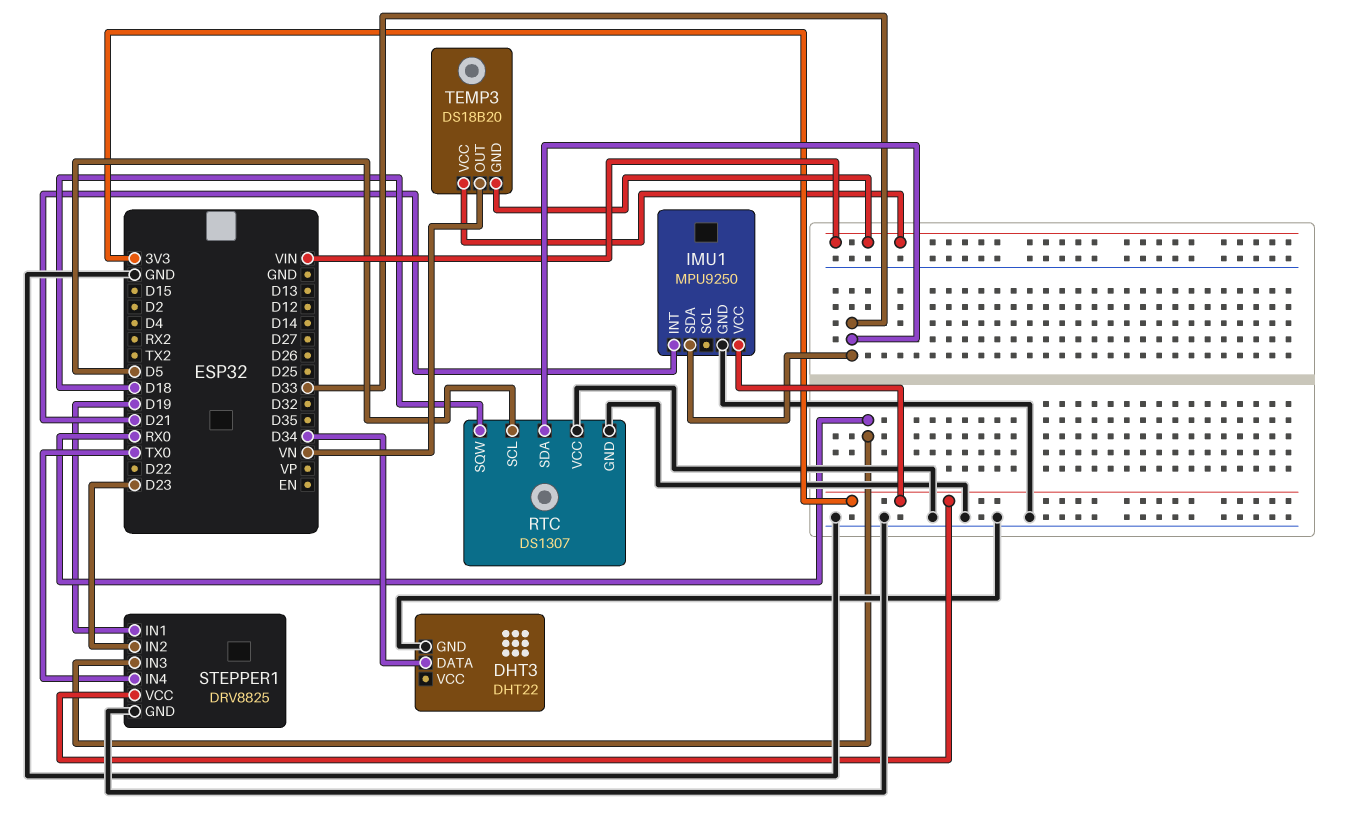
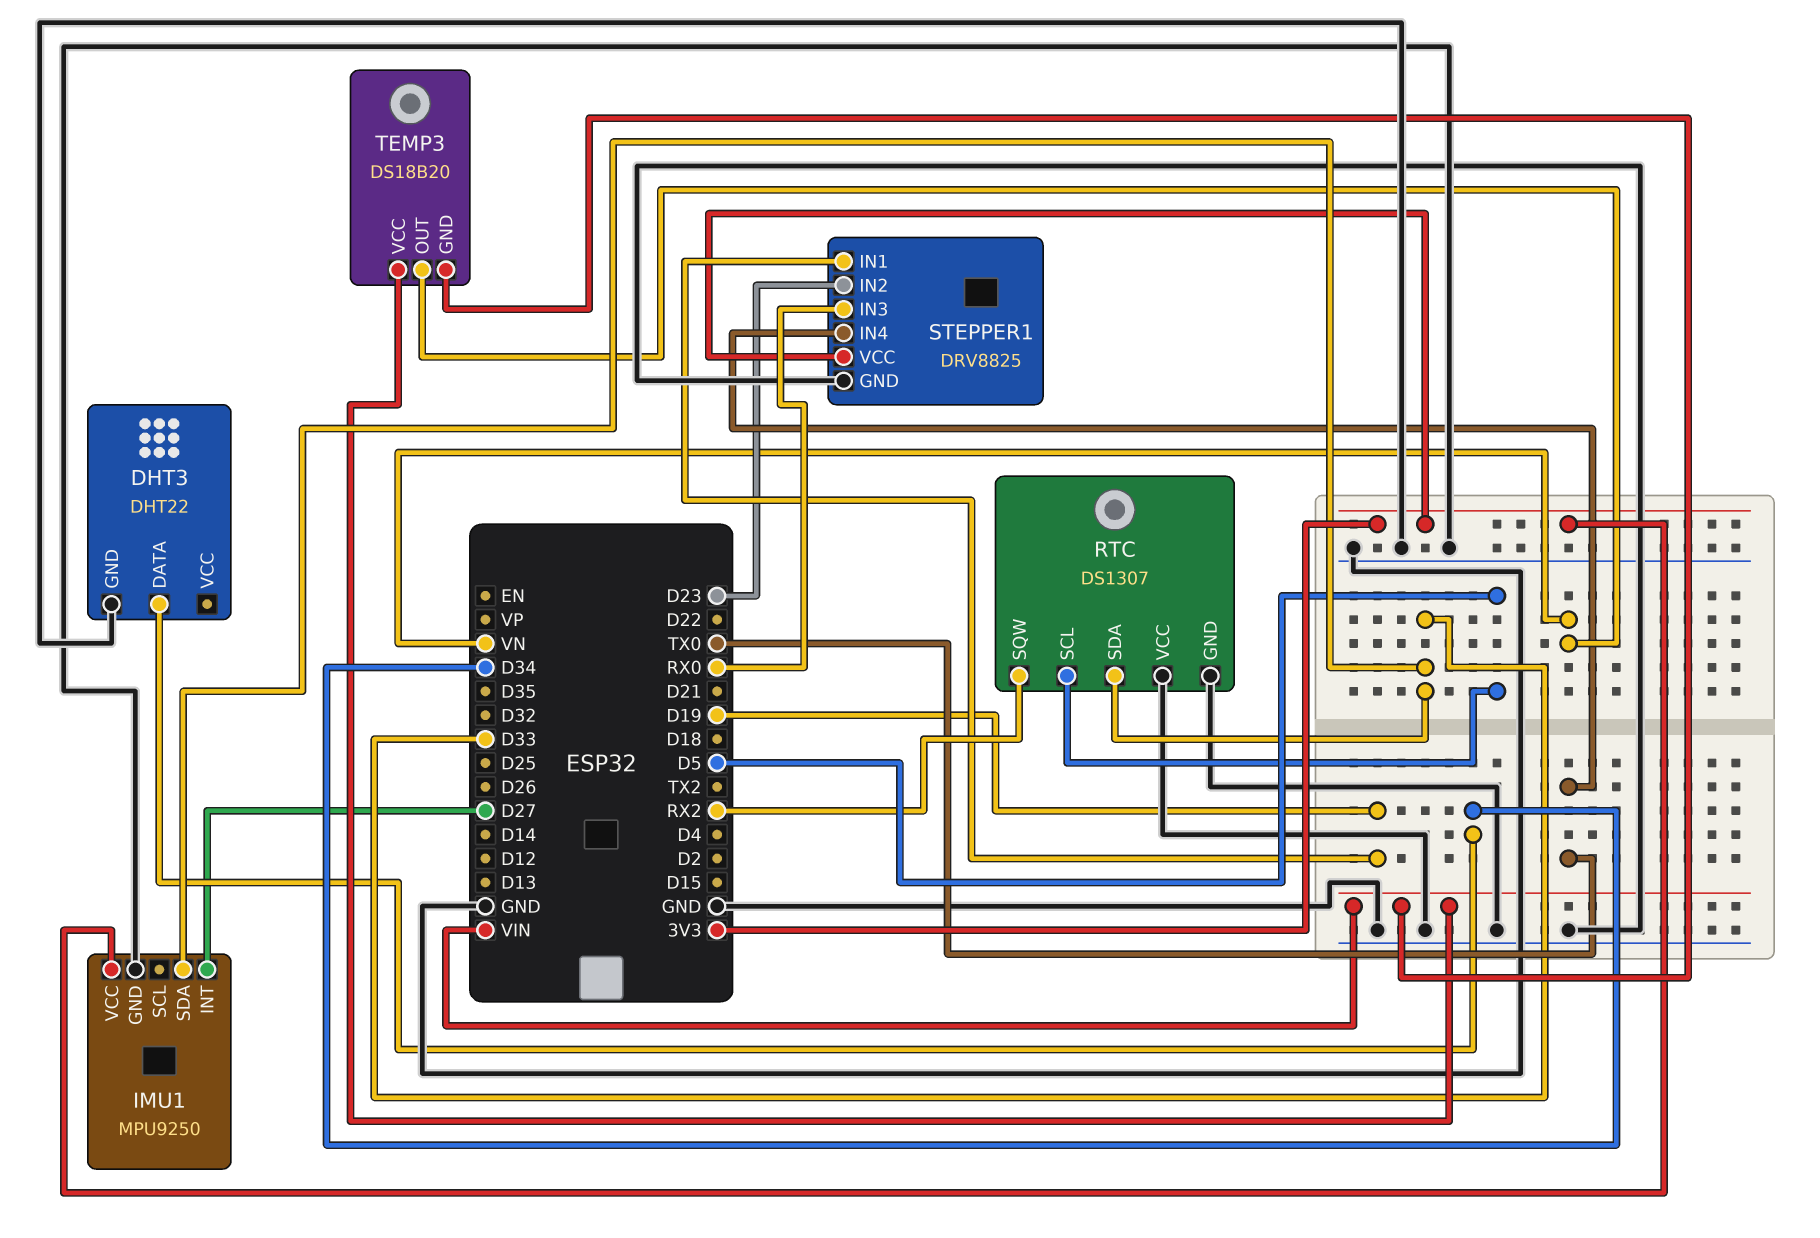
IMU1 pin INT: D21 -> D27
RTC pin SQW: D18 -> RX2

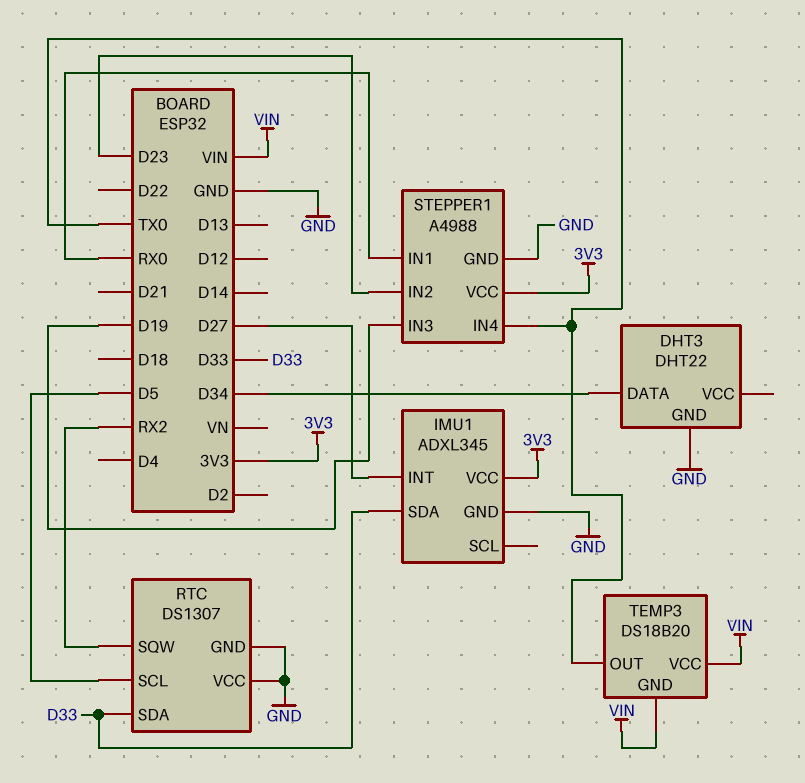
IMU1: MPU9250 -> ADXL345
STEPPER1: DRV8825 -> A4988
STEPPER1 pin IN1: D19 -> RX0
STEPPER1 pin IN3: RX0 -> D19
TEMP3 pin OUT: VN -> TX0

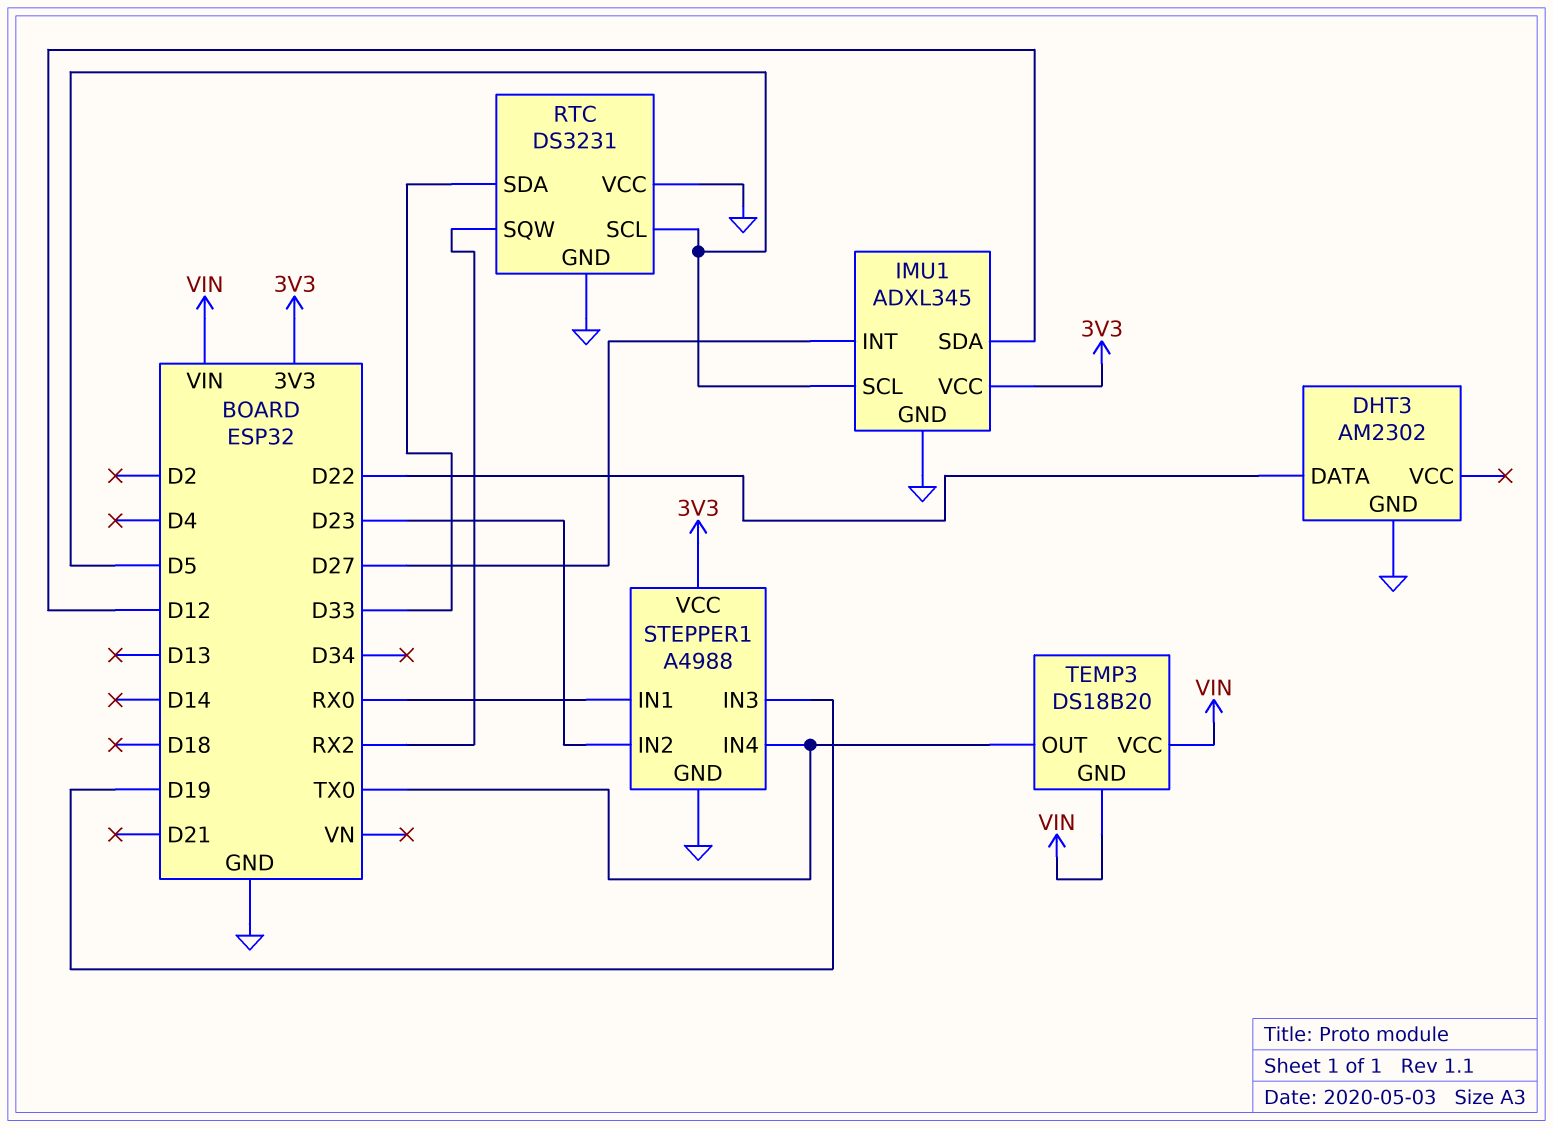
DHT3: DHT22 -> AM2302
DHT3 pin DATA: D34 -> D22
IMU1 pin SCL: none -> D5
IMU1 pin SDA: D33 -> D12
RTC: DS1307 -> DS3231

